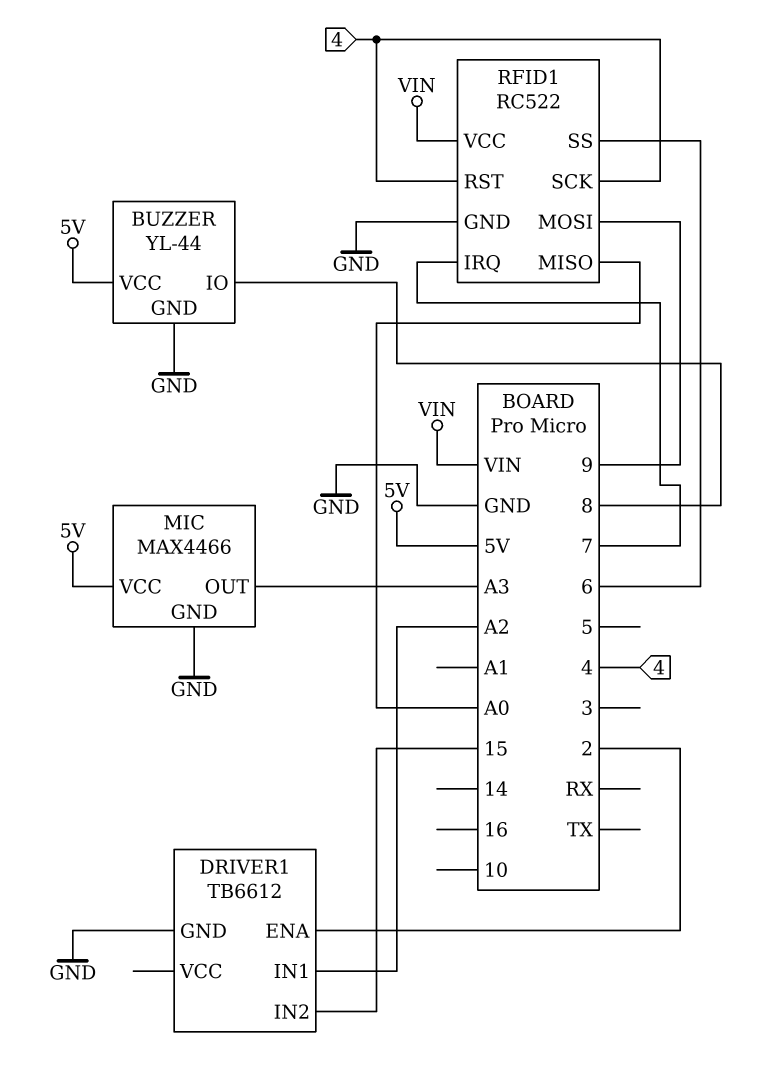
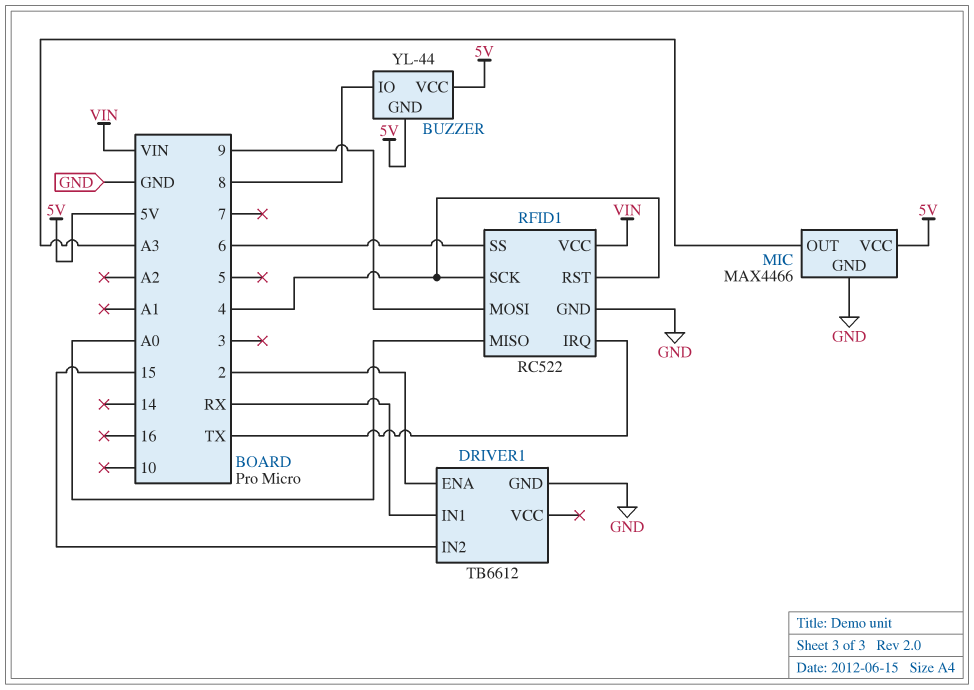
BUZZER pin GND: GND -> 5V
DRIVER1 pin IN1: A2 -> RX
RFID1 pin IRQ: 7 -> TX

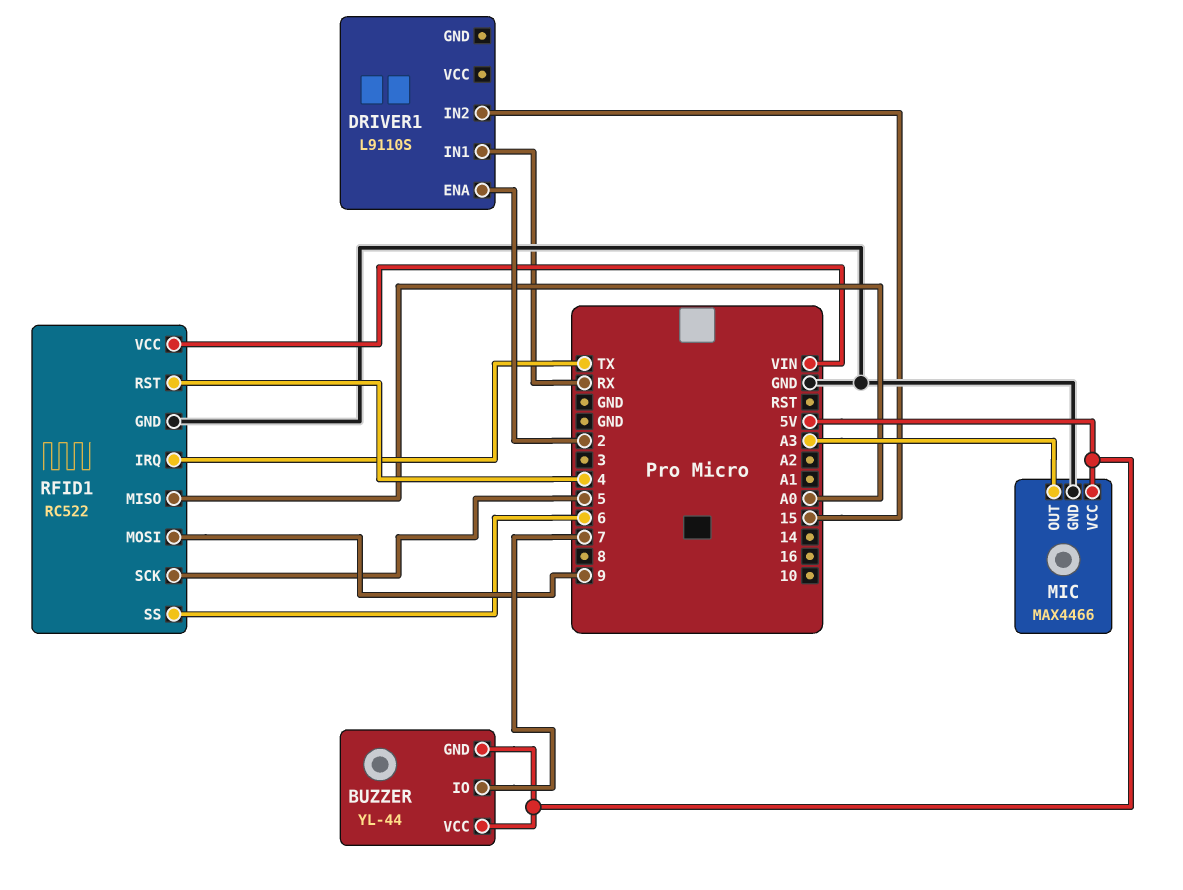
BUZZER pin IO: 8 -> 7
DRIVER1: TB6612 -> L9110S
DRIVER1 pin GND: GND -> none
RFID1 pin SCK: 4 -> 5

